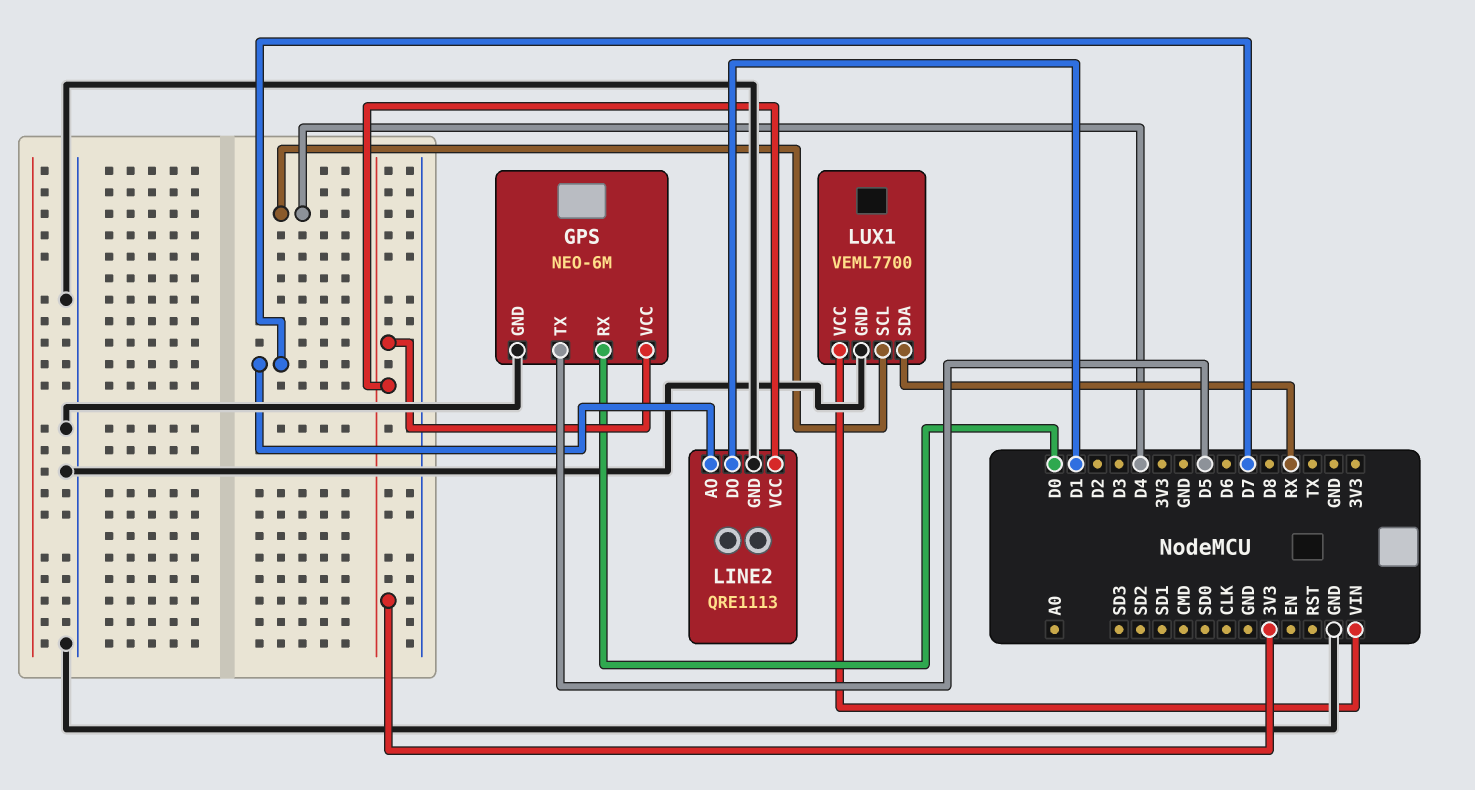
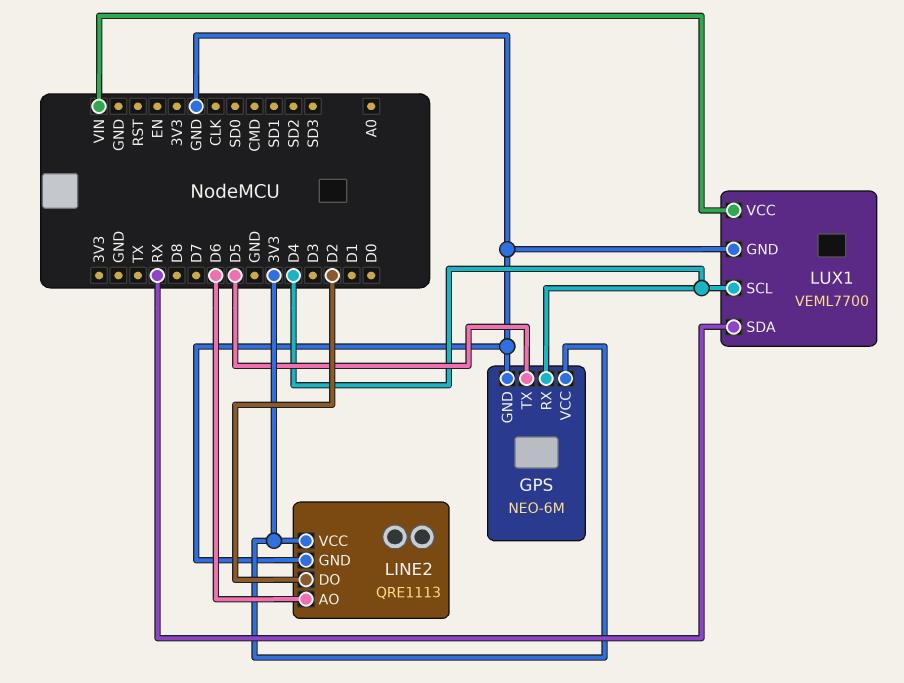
GPS pin RX: D0 -> D4
LINE2 pin AO: D7 -> D6
LINE2 pin DO: D1 -> D2

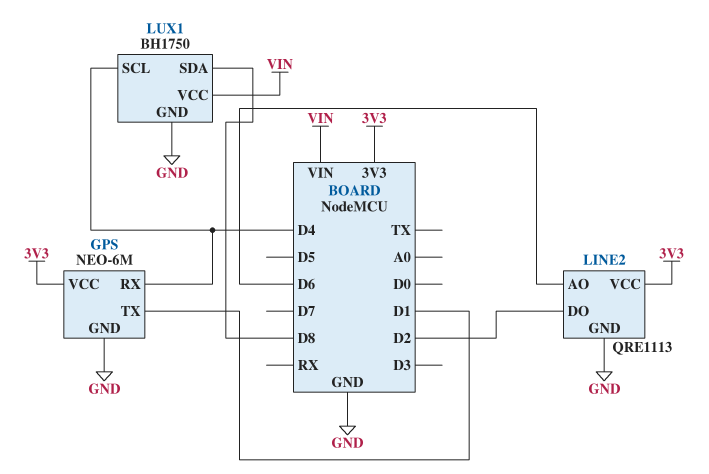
GPS pin TX: D5 -> D1
LUX1: VEML7700 -> BH1750
LUX1 pin SDA: RX -> D8

